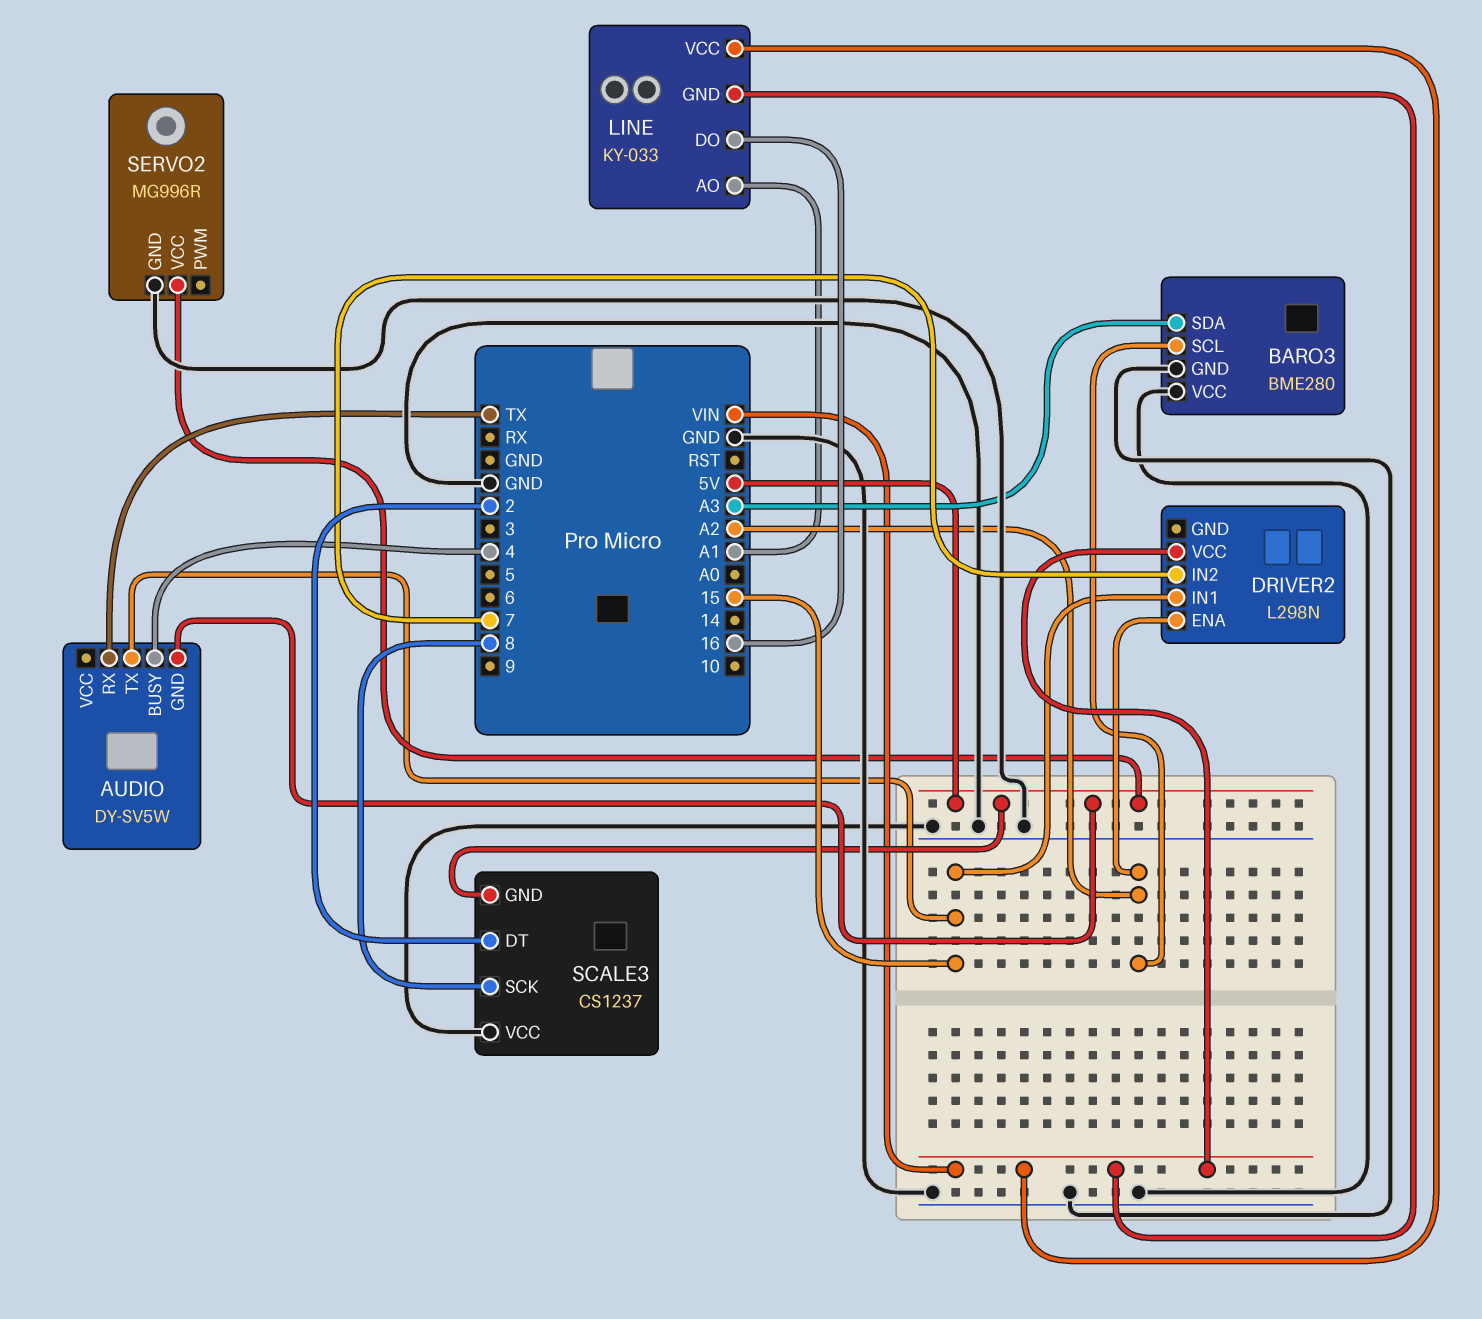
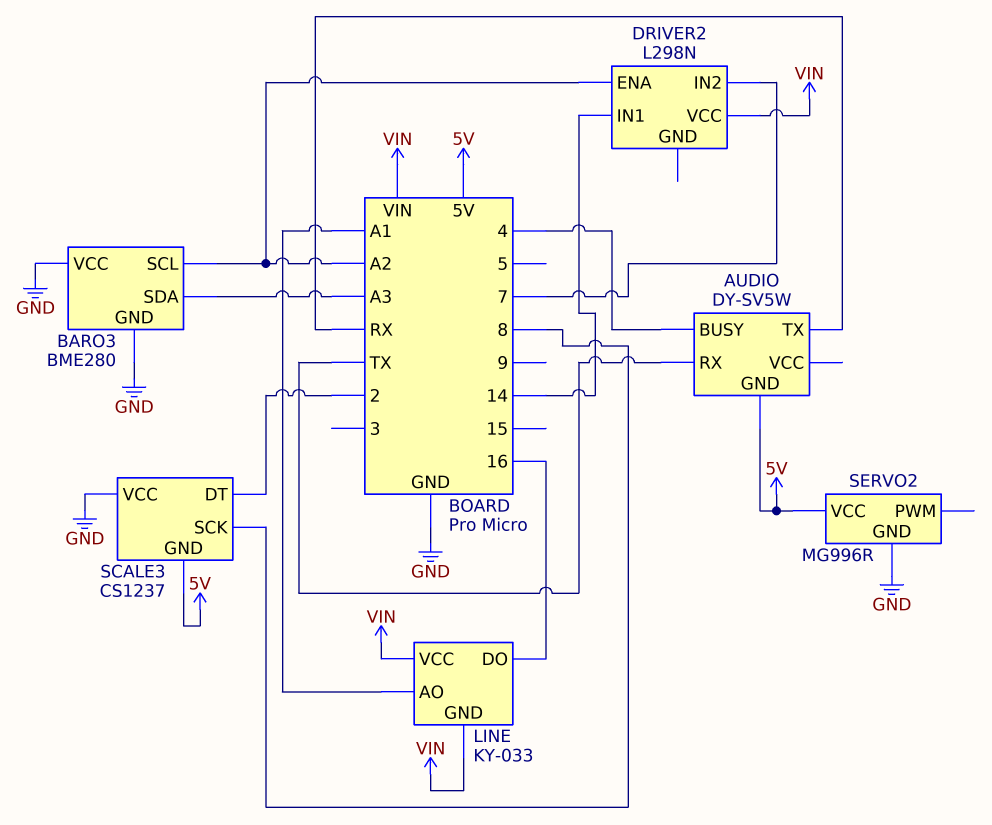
AUDIO pin TX: 15 -> RX
DRIVER2 pin IN1: 15 -> 14

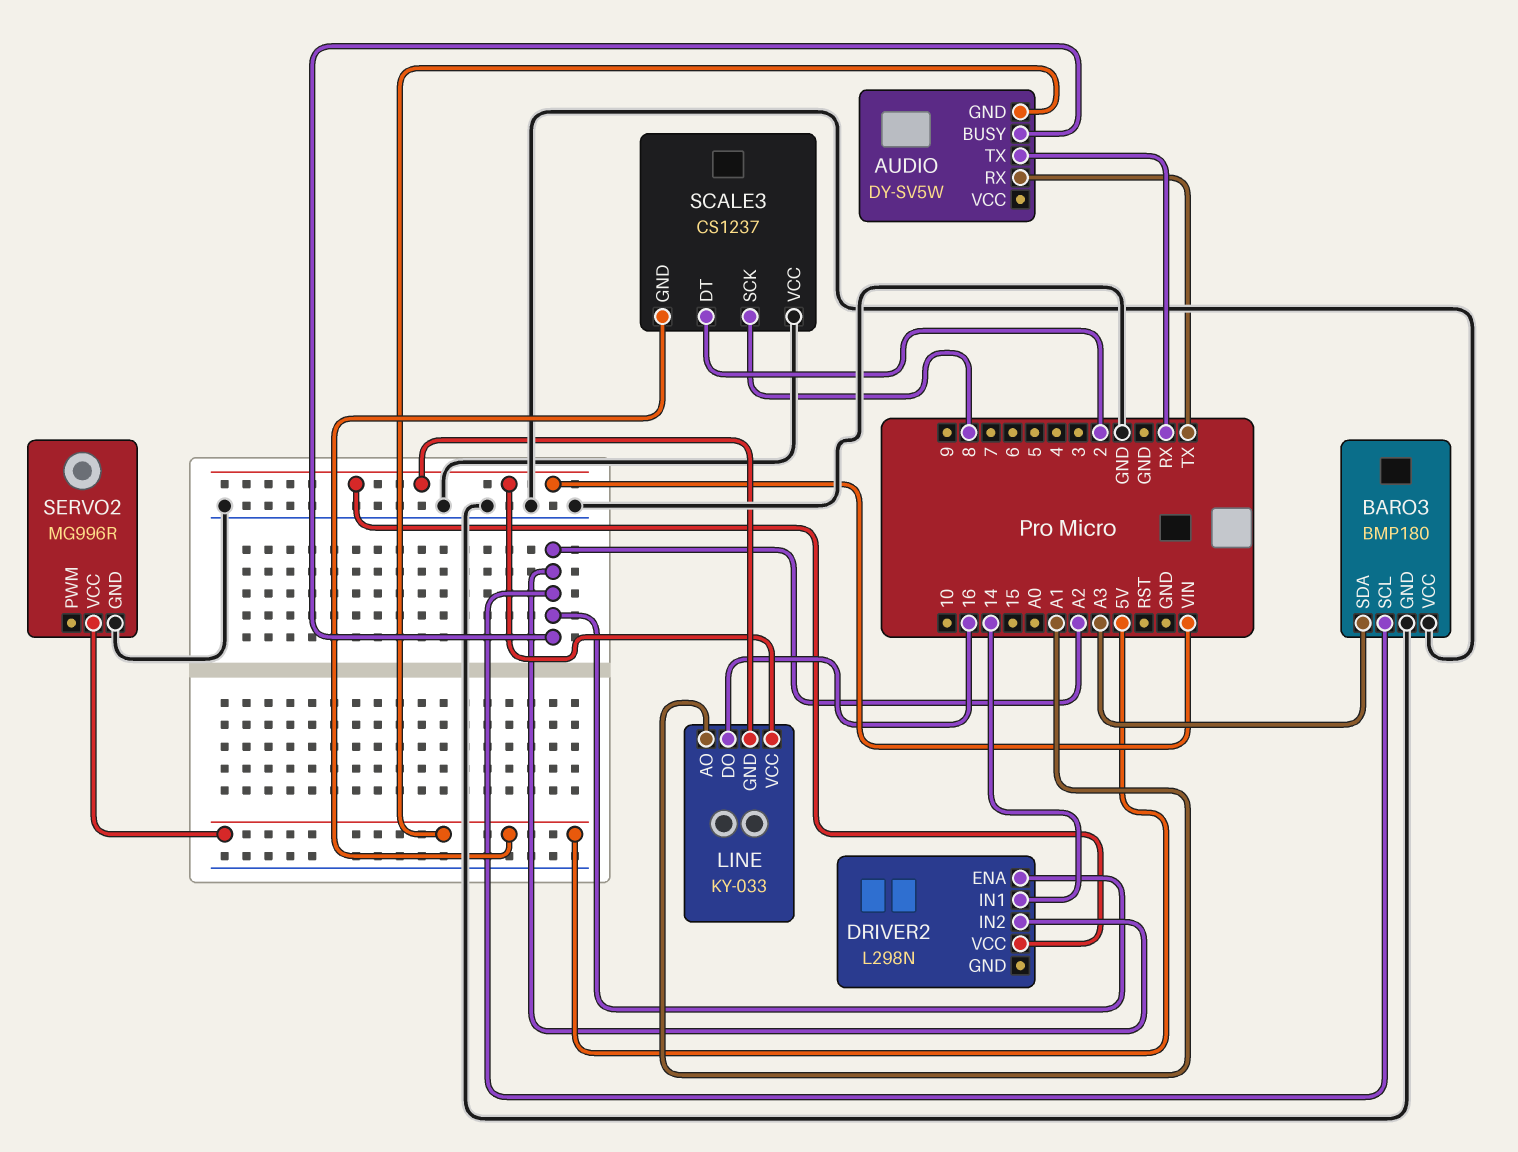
AUDIO pin BUSY: 4 -> A2
BARO3: BME280 -> BMP180
DRIVER2 pin IN2: 7 -> A2

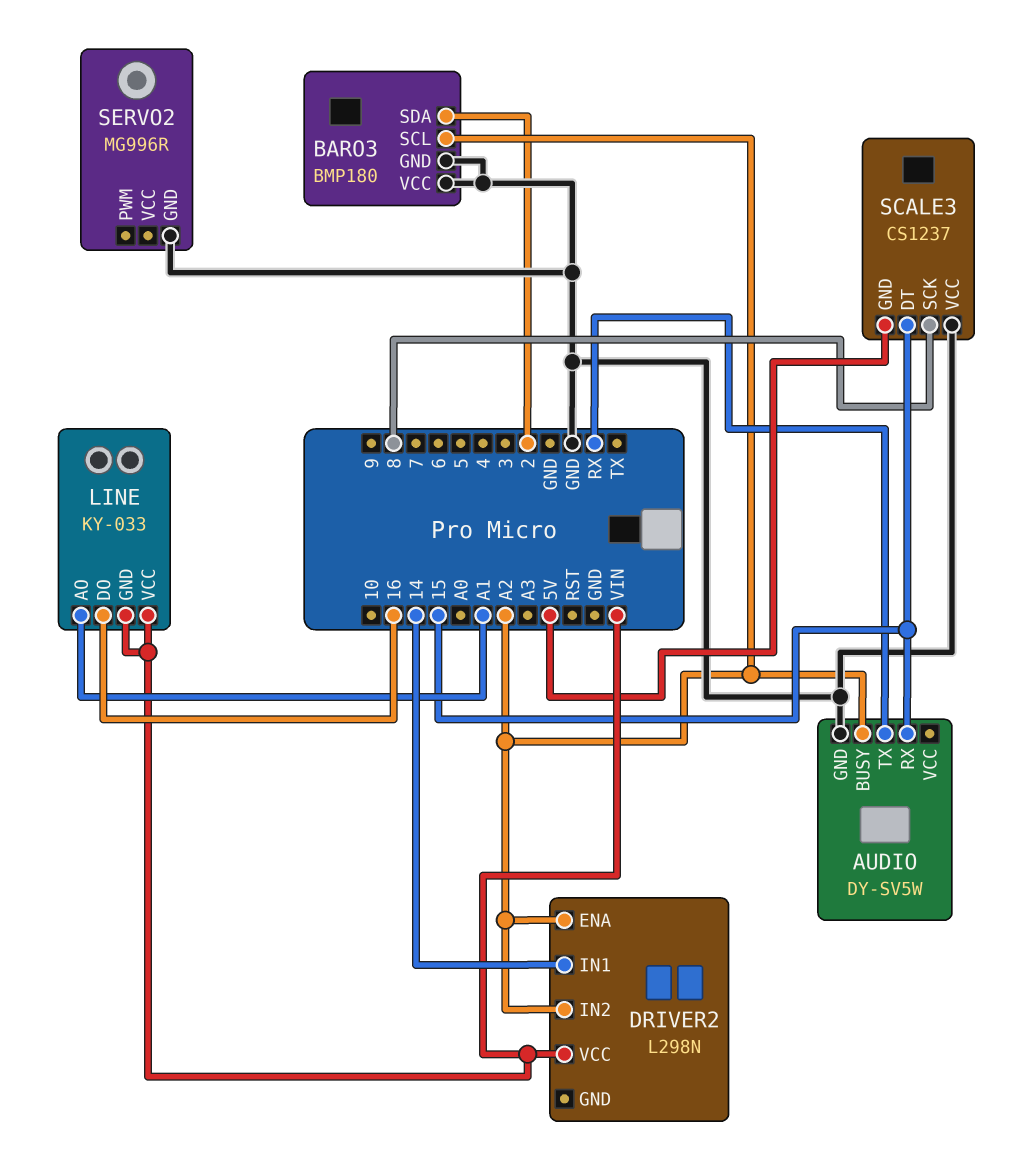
AUDIO pin GND: 5V -> GND
AUDIO pin RX: TX -> 15
BARO3 pin SDA: A3 -> 2
SCALE3 pin DT: 2 -> 15
SERVO2 pin VCC: 5V -> none

